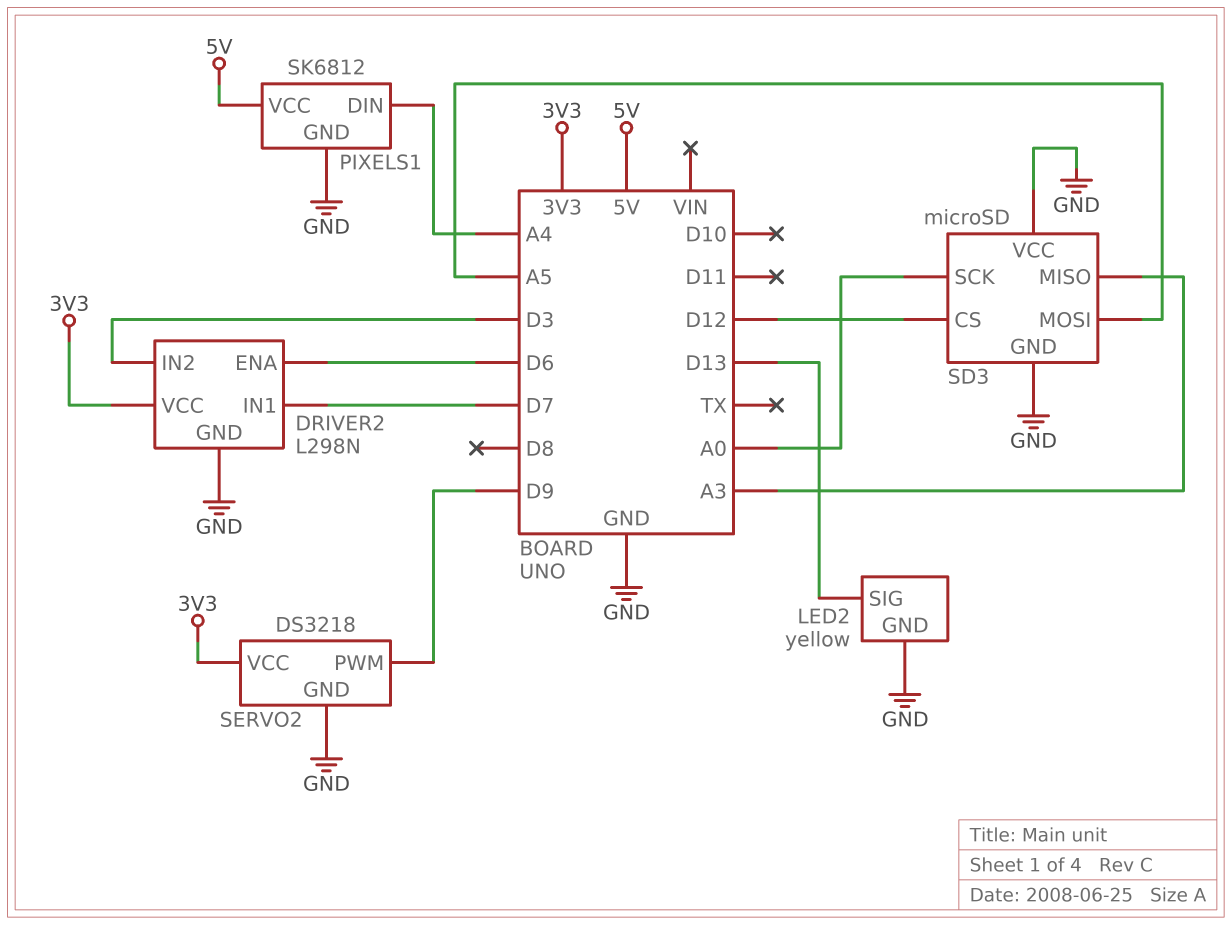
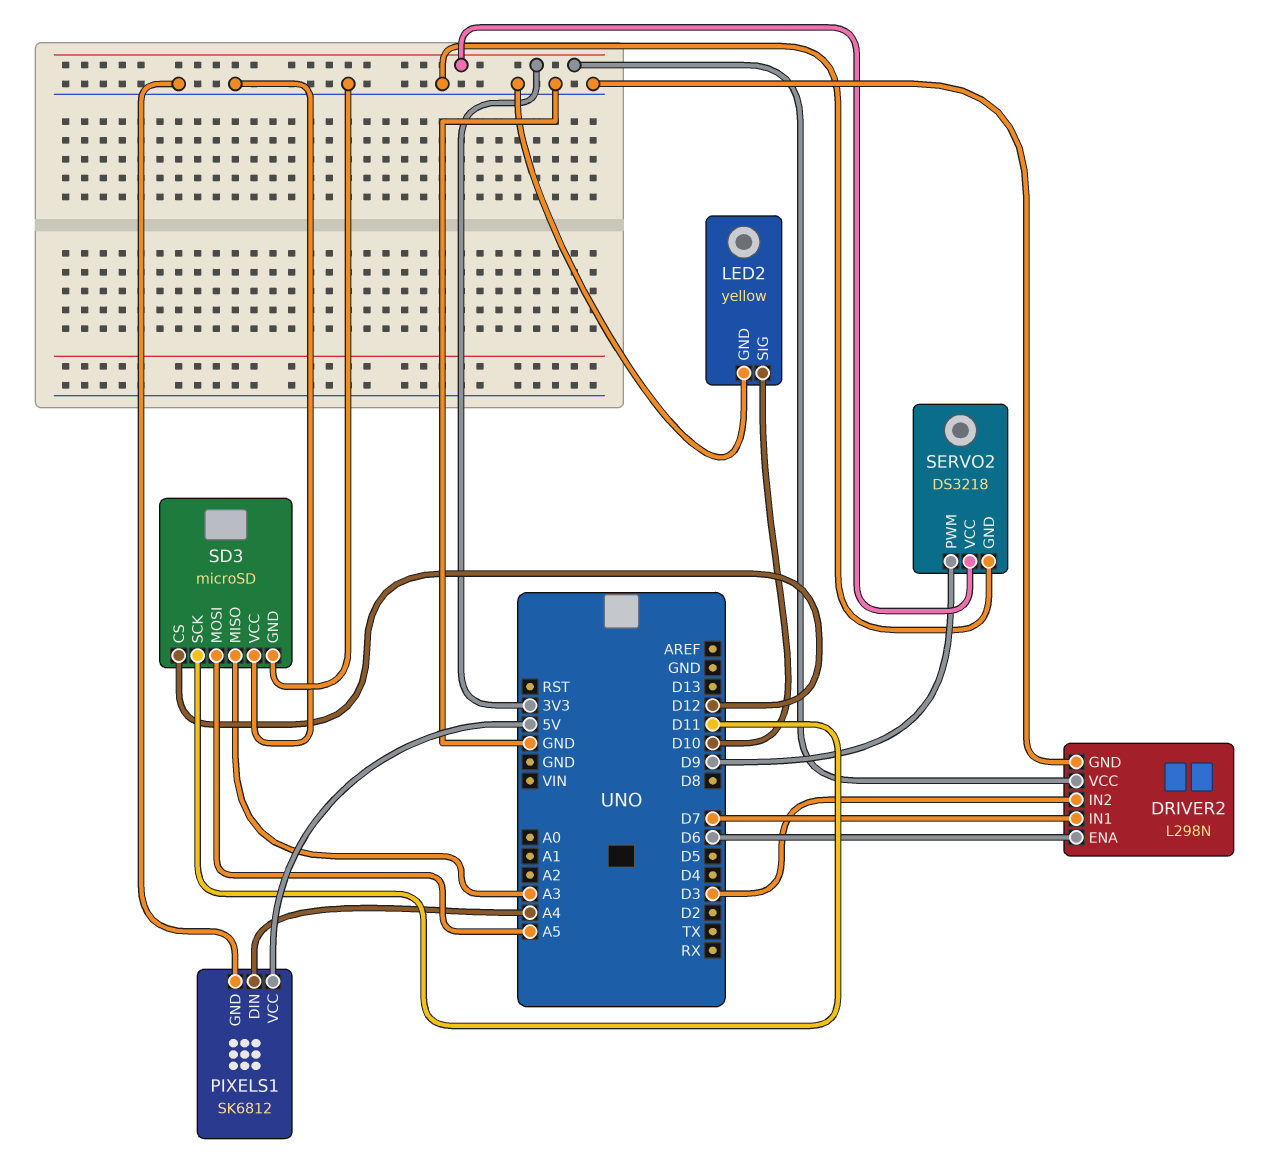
LED2 pin SIG: D13 -> D10
SD3 pin SCK: A0 -> D11

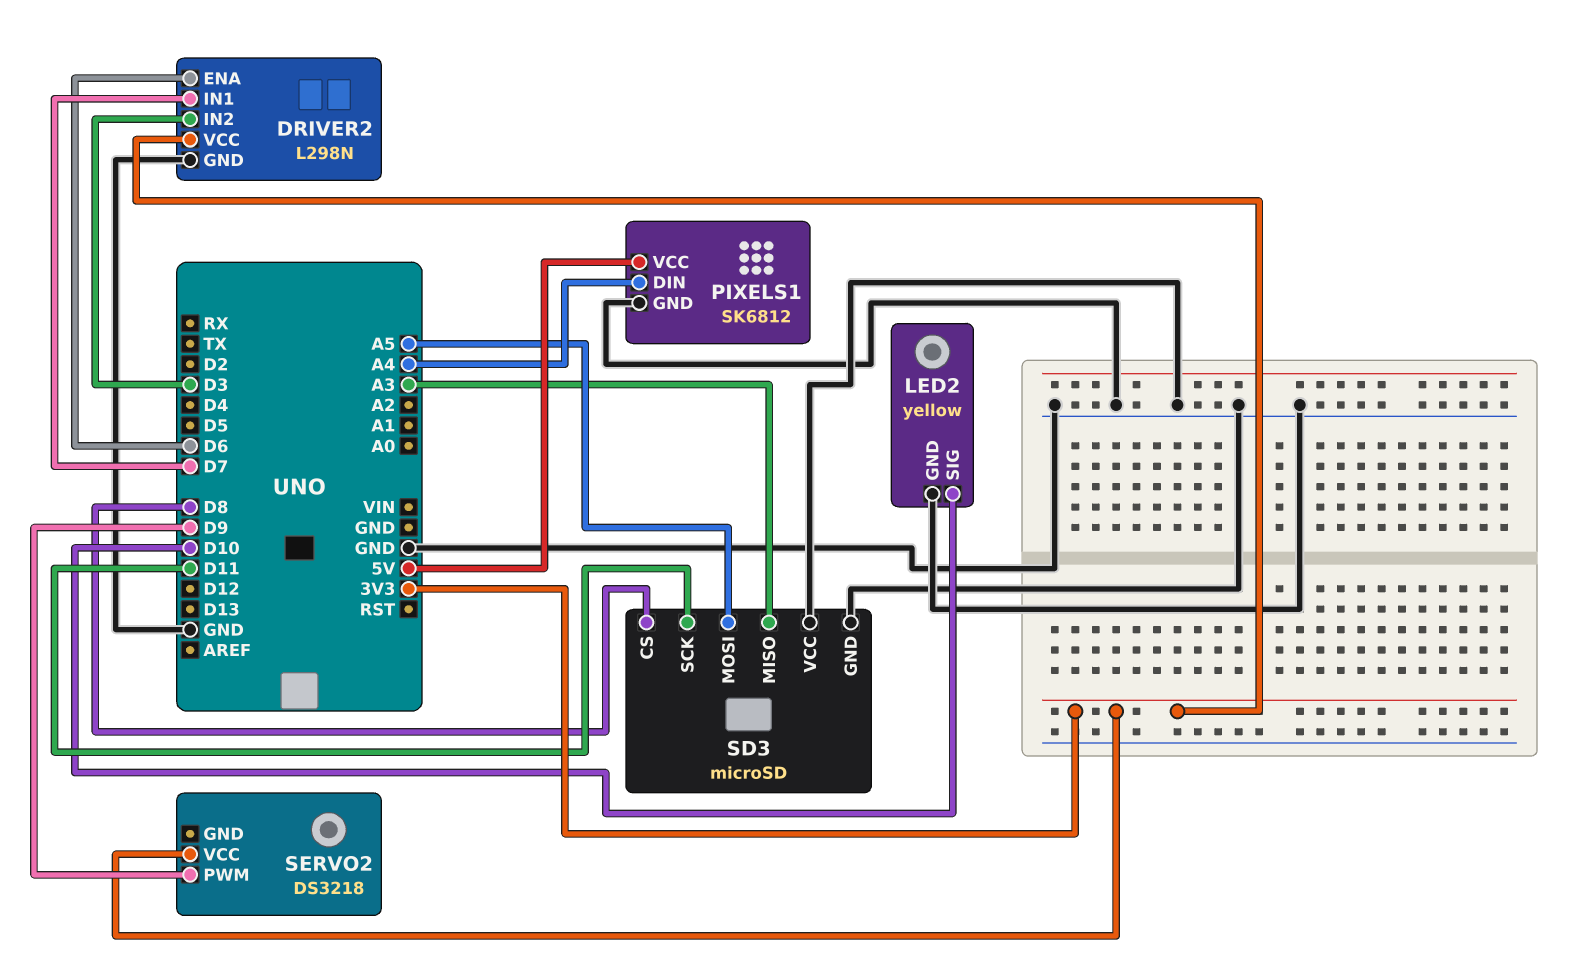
SD3 pin CS: D12 -> D8
SERVO2 pin GND: GND -> none

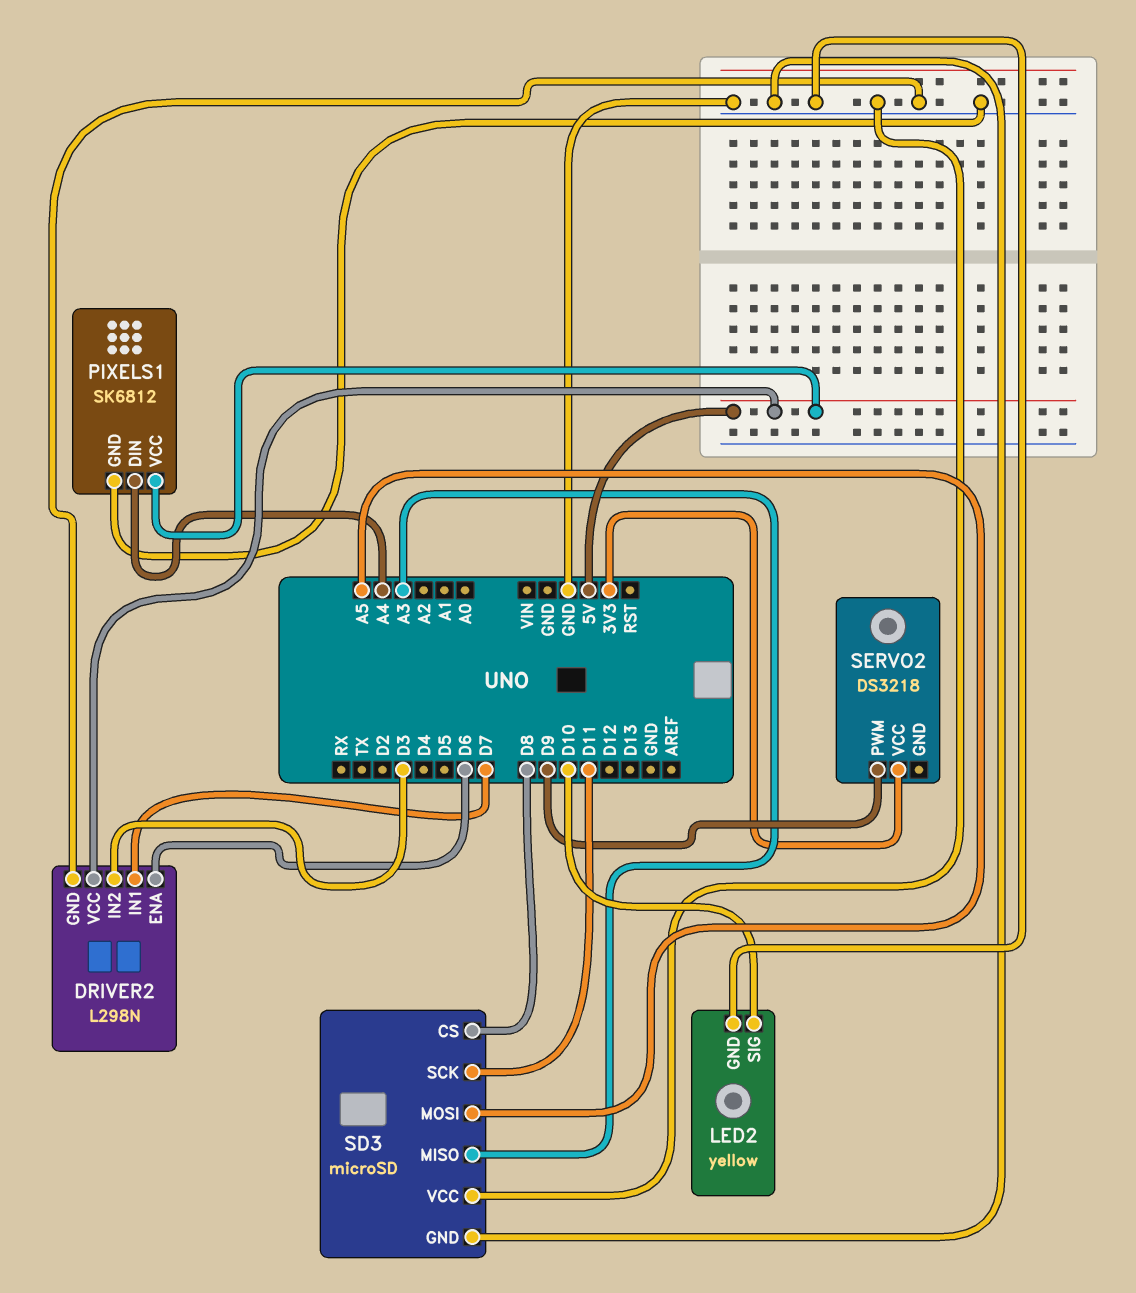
DRIVER2 pin VCC: 3V3 -> 5V

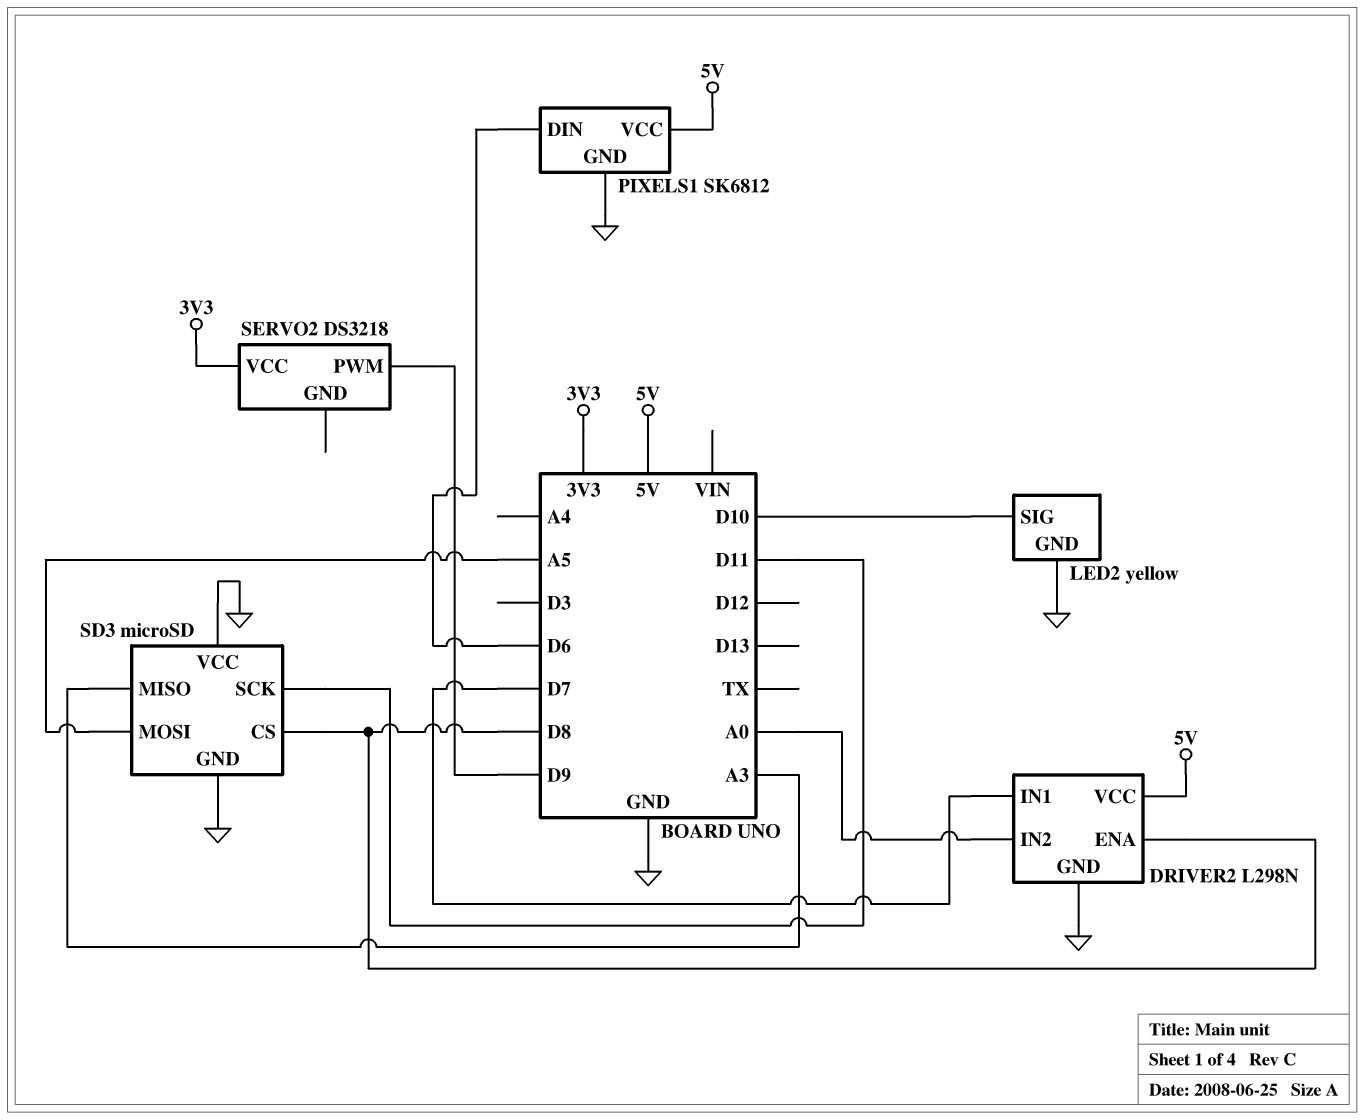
DRIVER2 pin ENA: D6 -> D8
DRIVER2 pin IN2: D3 -> A0
PIXELS1 pin DIN: A4 -> D6

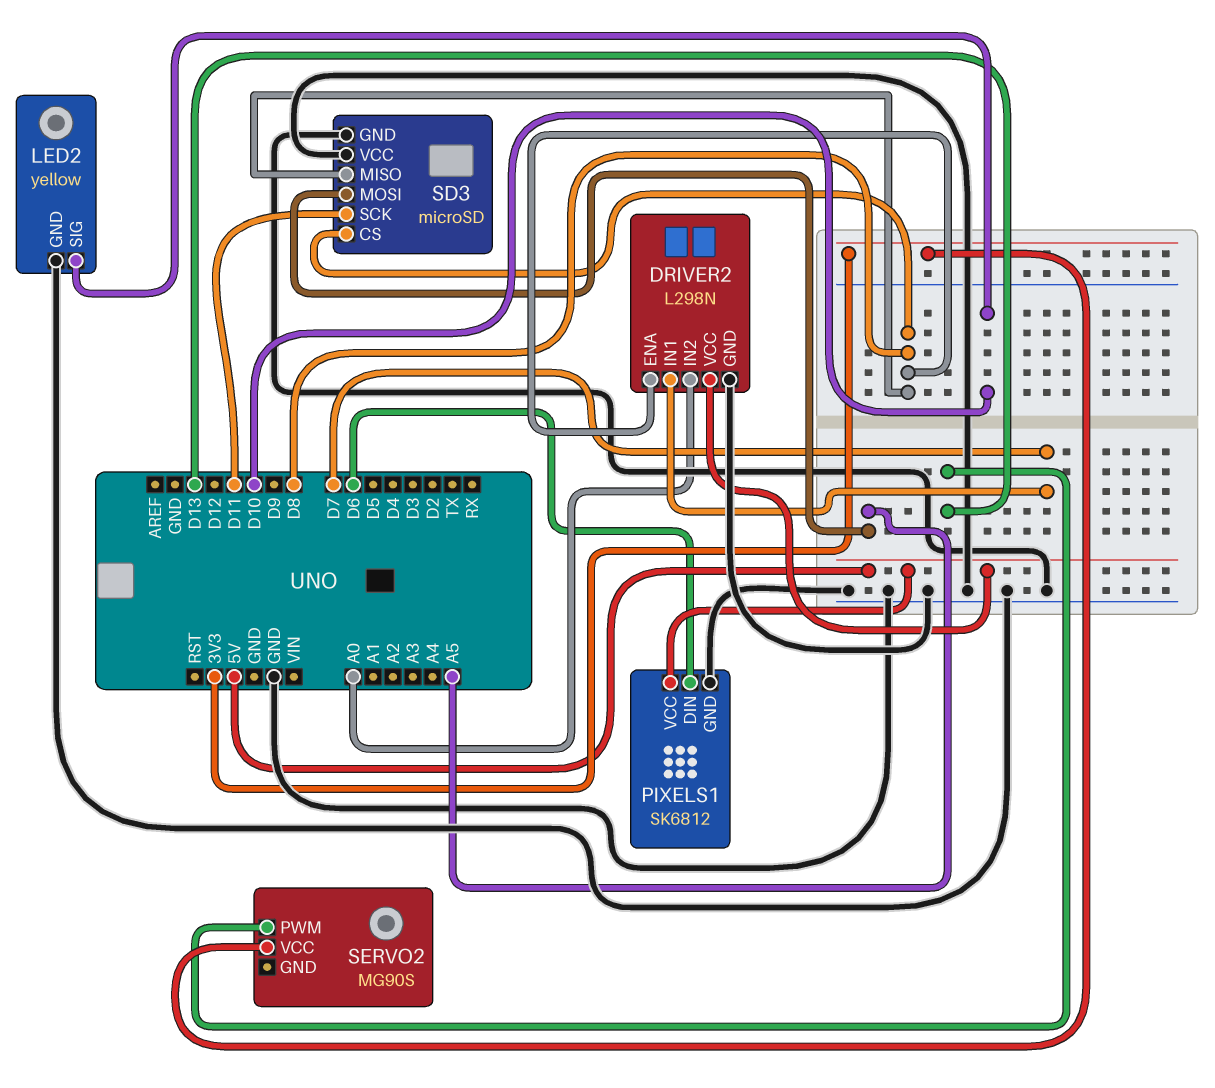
SD3 pin MISO: A3 -> D8
SERVO2: DS3218 -> MG90S
SERVO2 pin PWM: D9 -> D13

